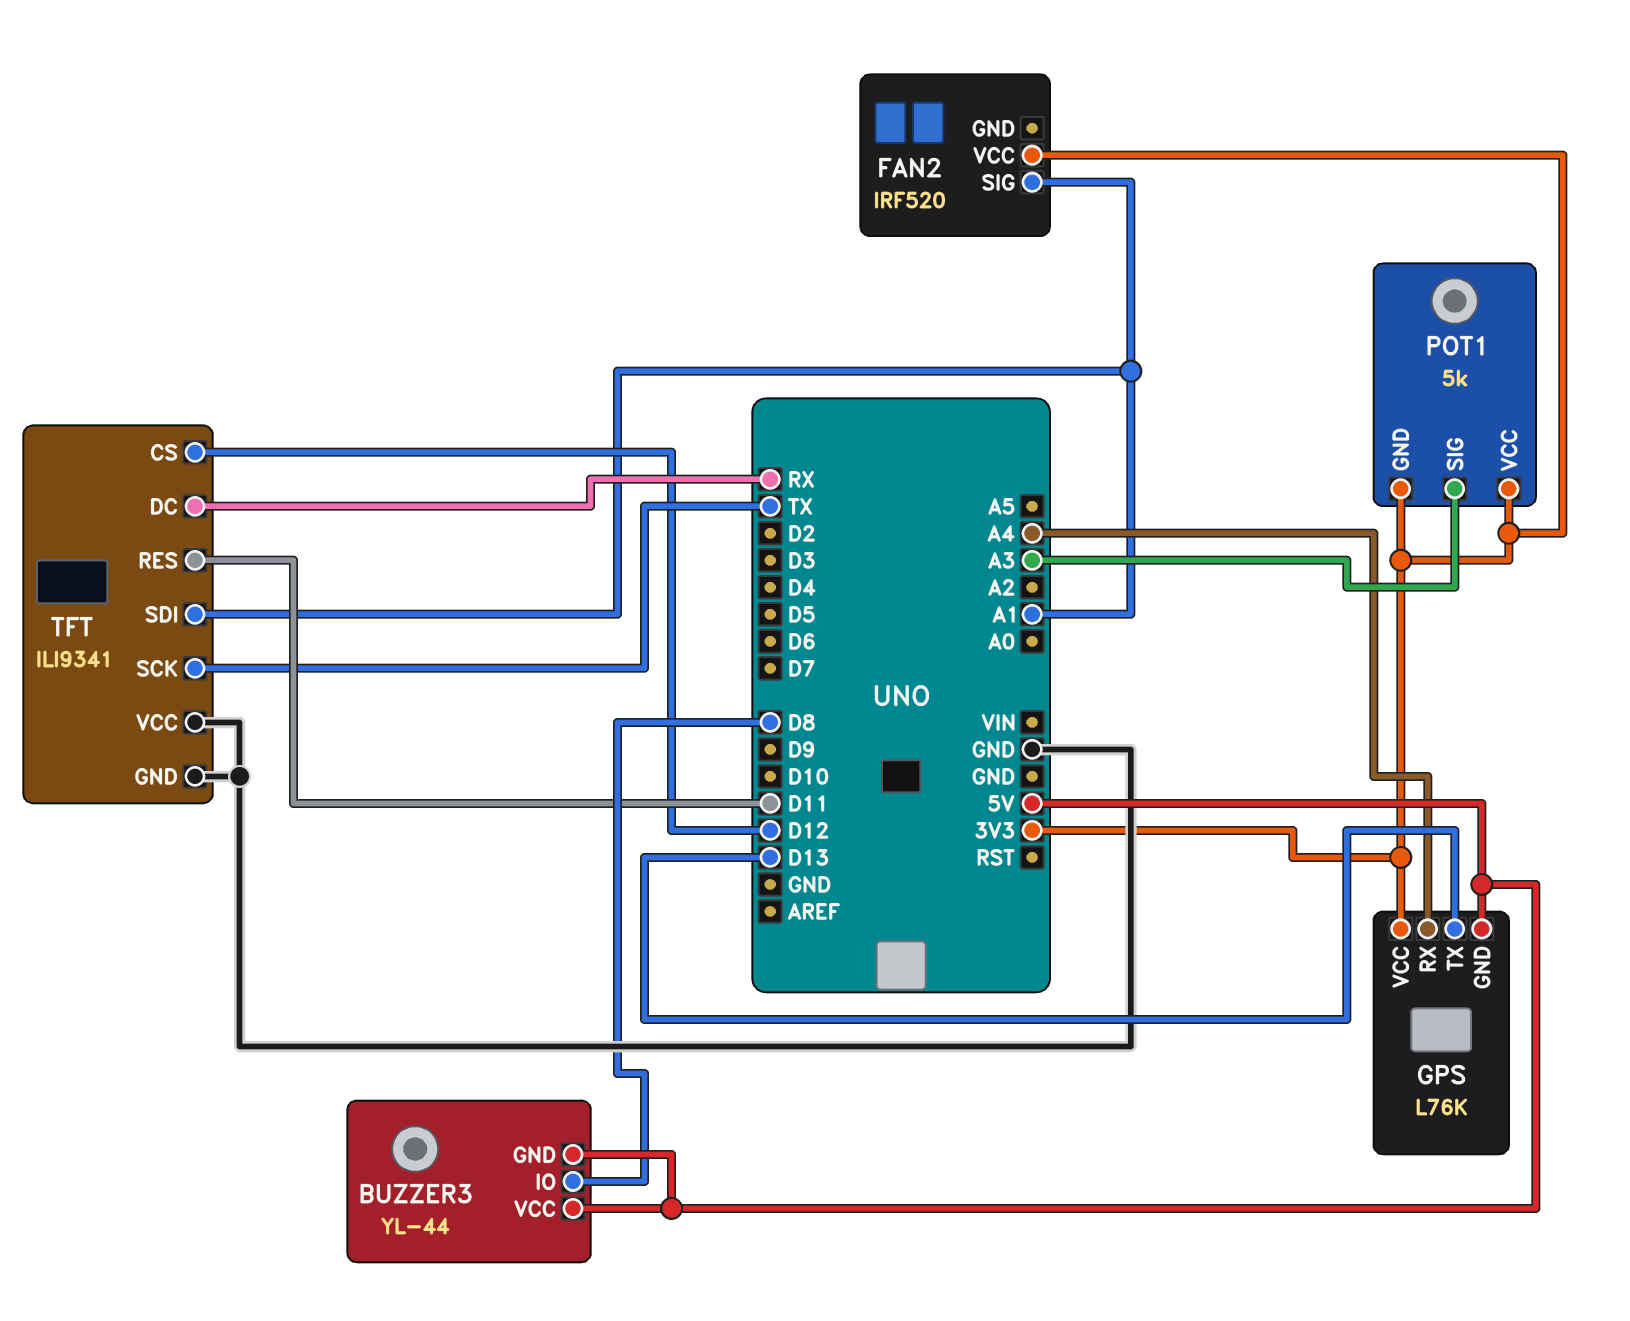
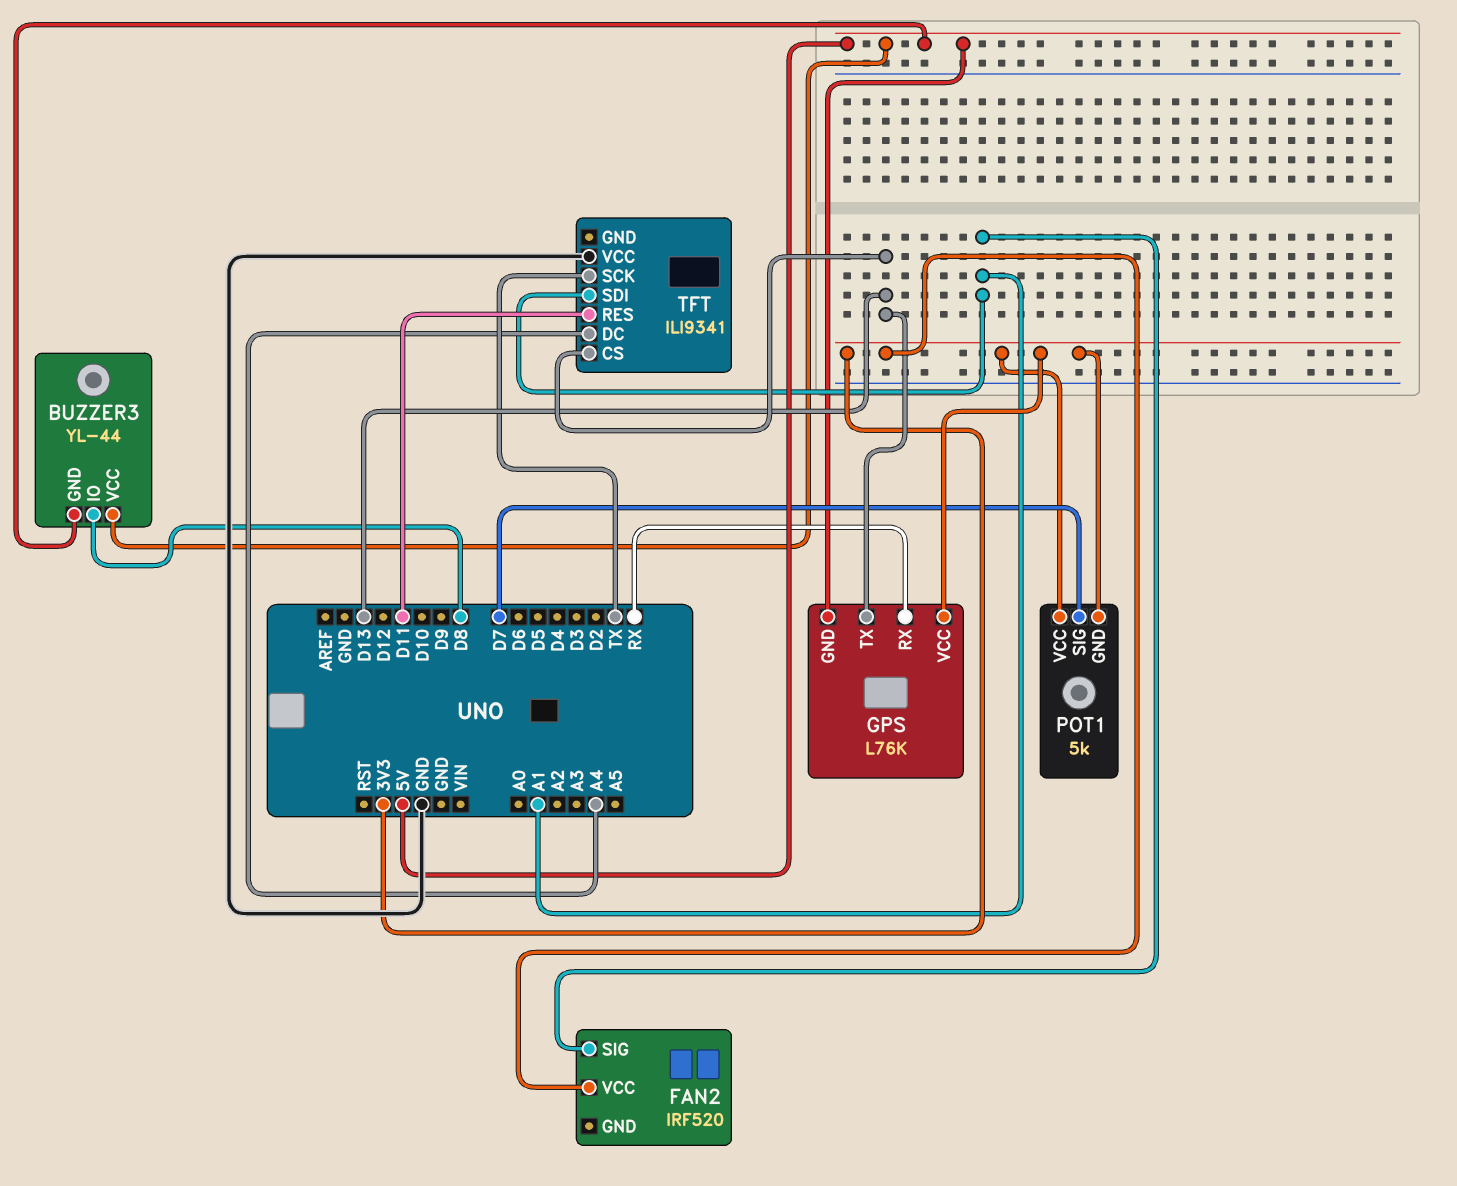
GPS pin RX: A4 -> RX
POT1 pin SIG: A3 -> D7
TFT pin CS: D12 -> D13
TFT pin DC: RX -> A4
TFT pin GND: GND -> none

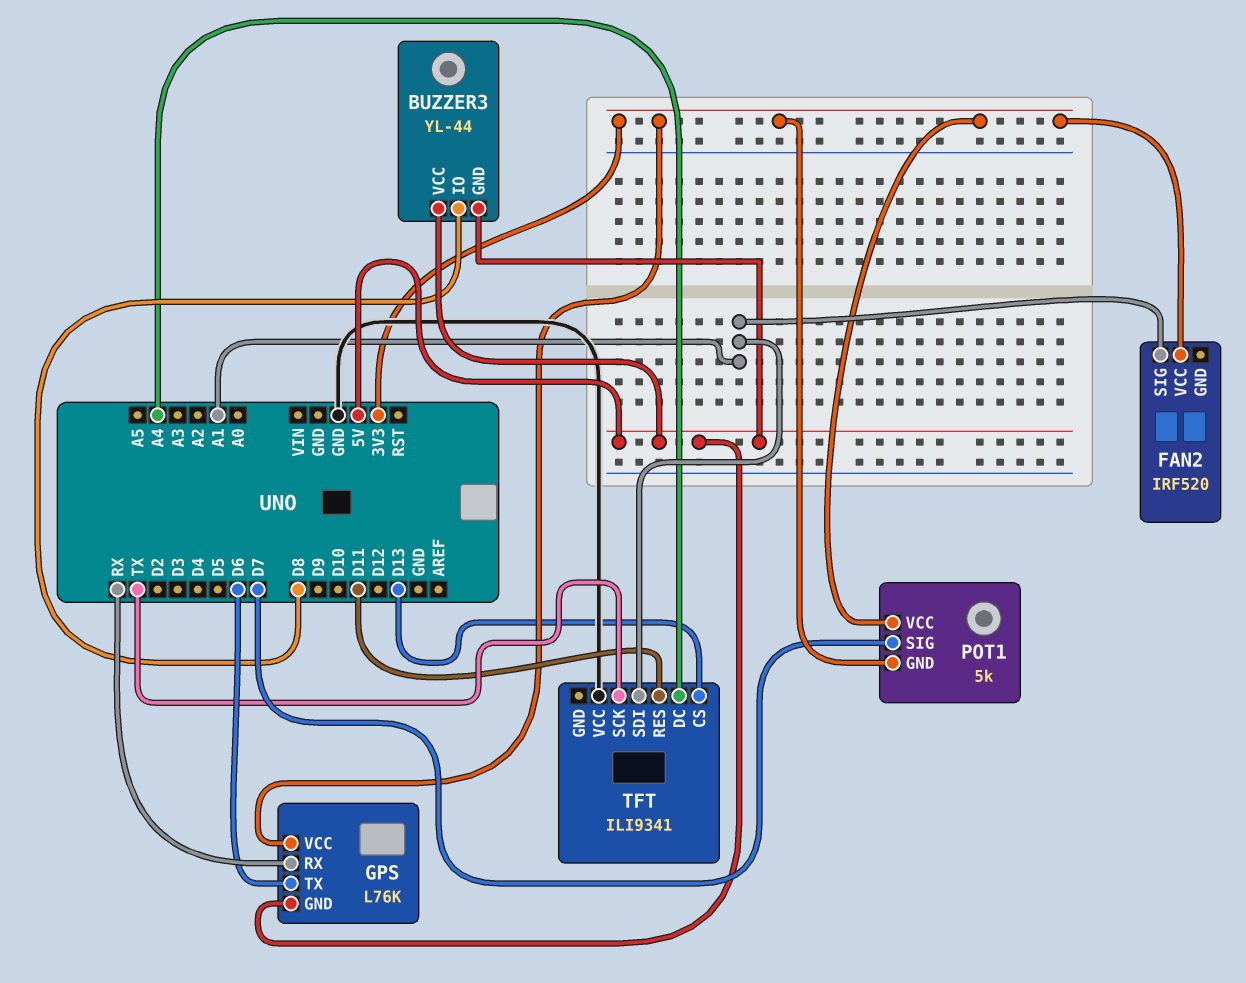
GPS pin TX: D13 -> D6

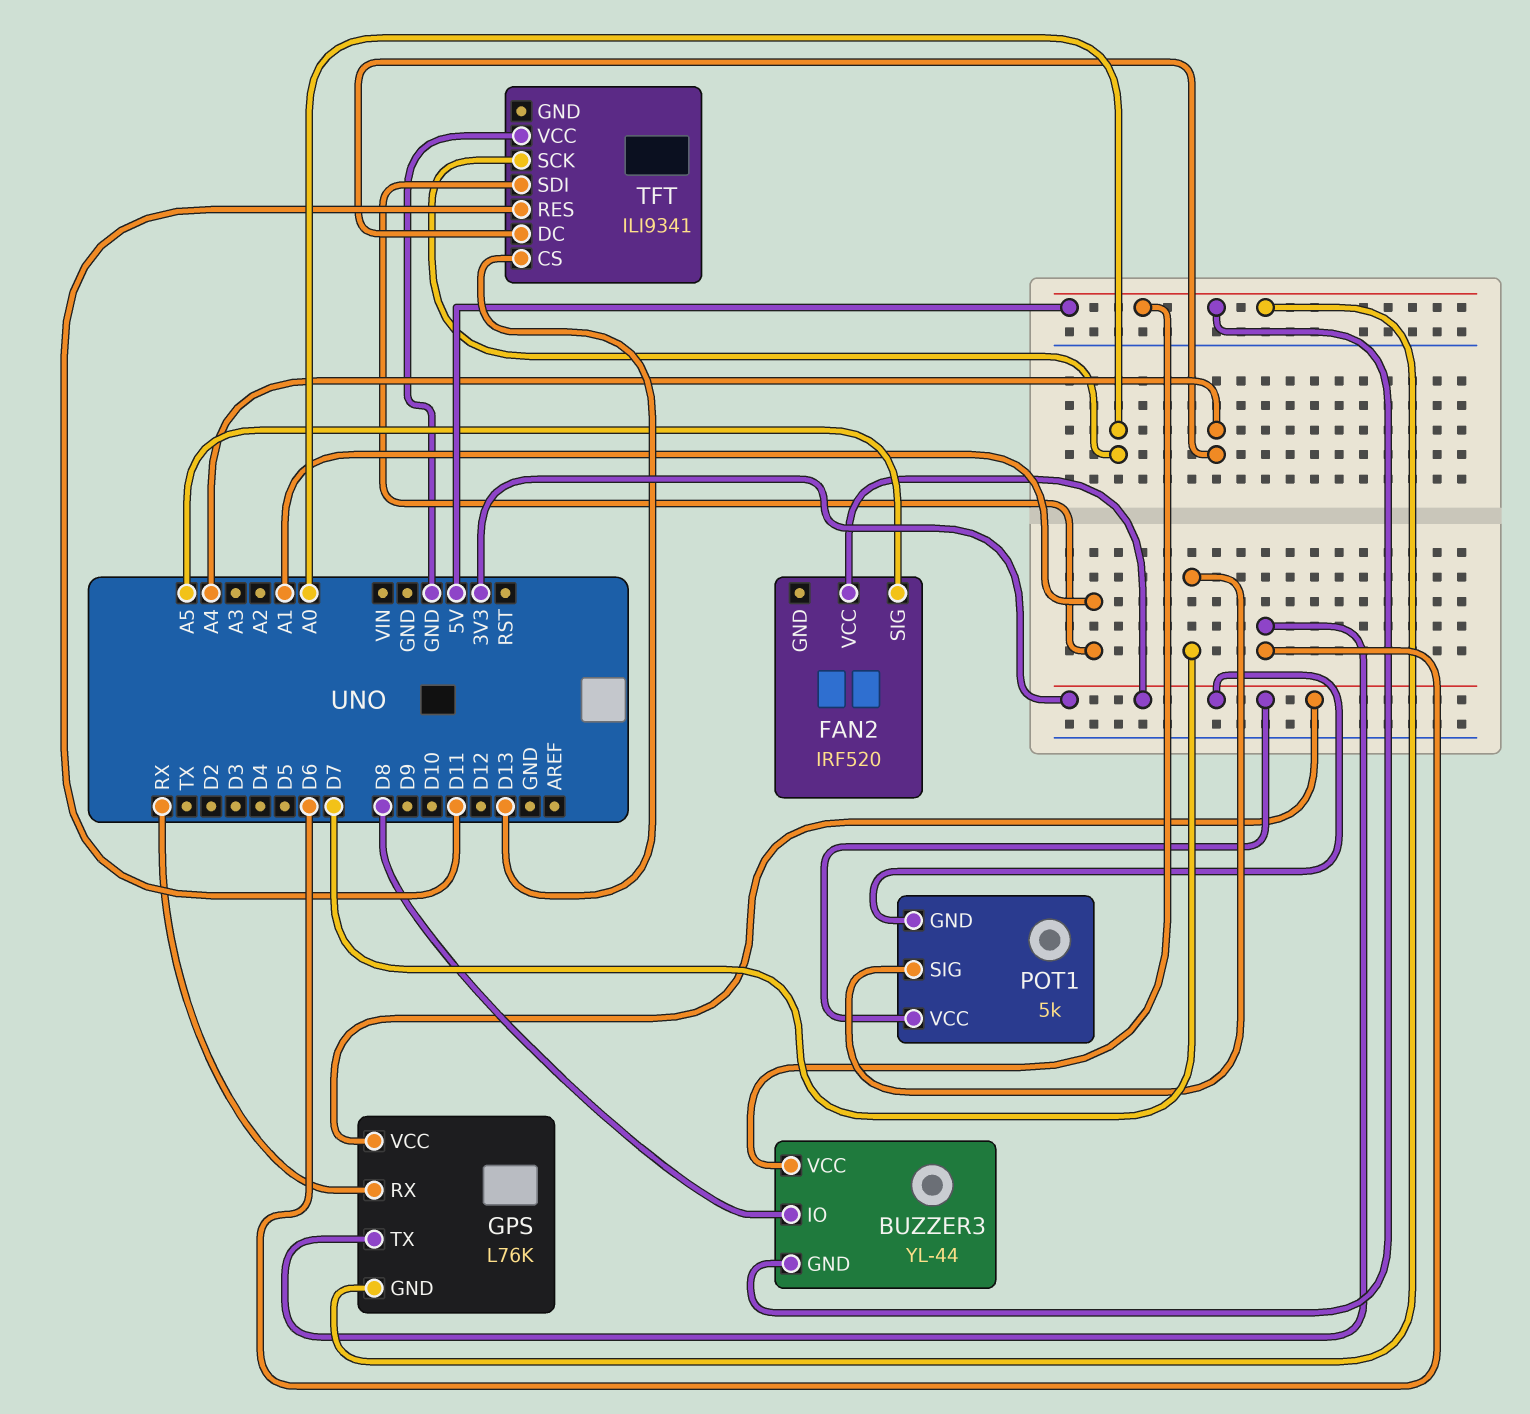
FAN2 pin SIG: A1 -> A5
TFT pin SCK: TX -> A0

